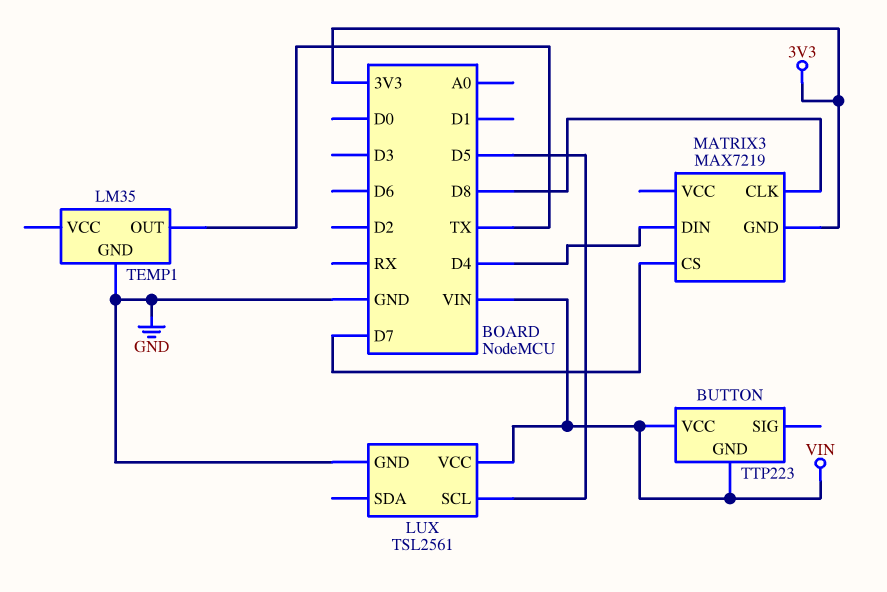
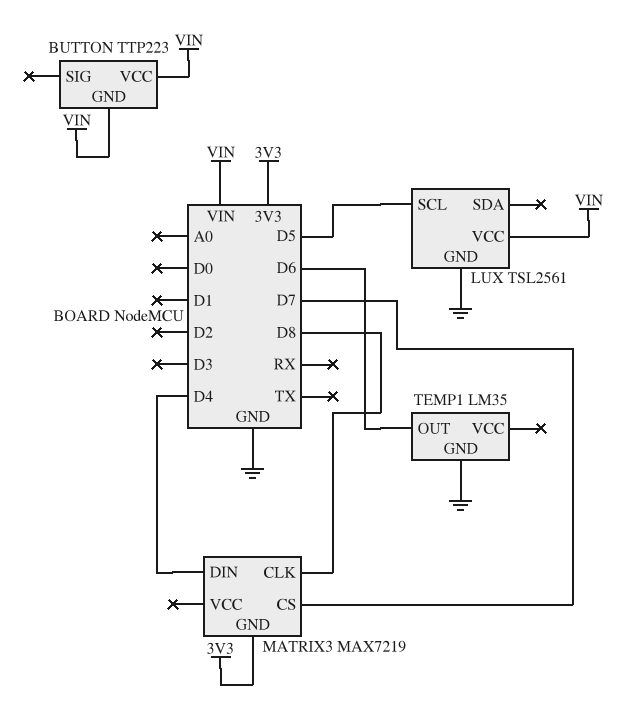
TEMP1 pin OUT: TX -> D6

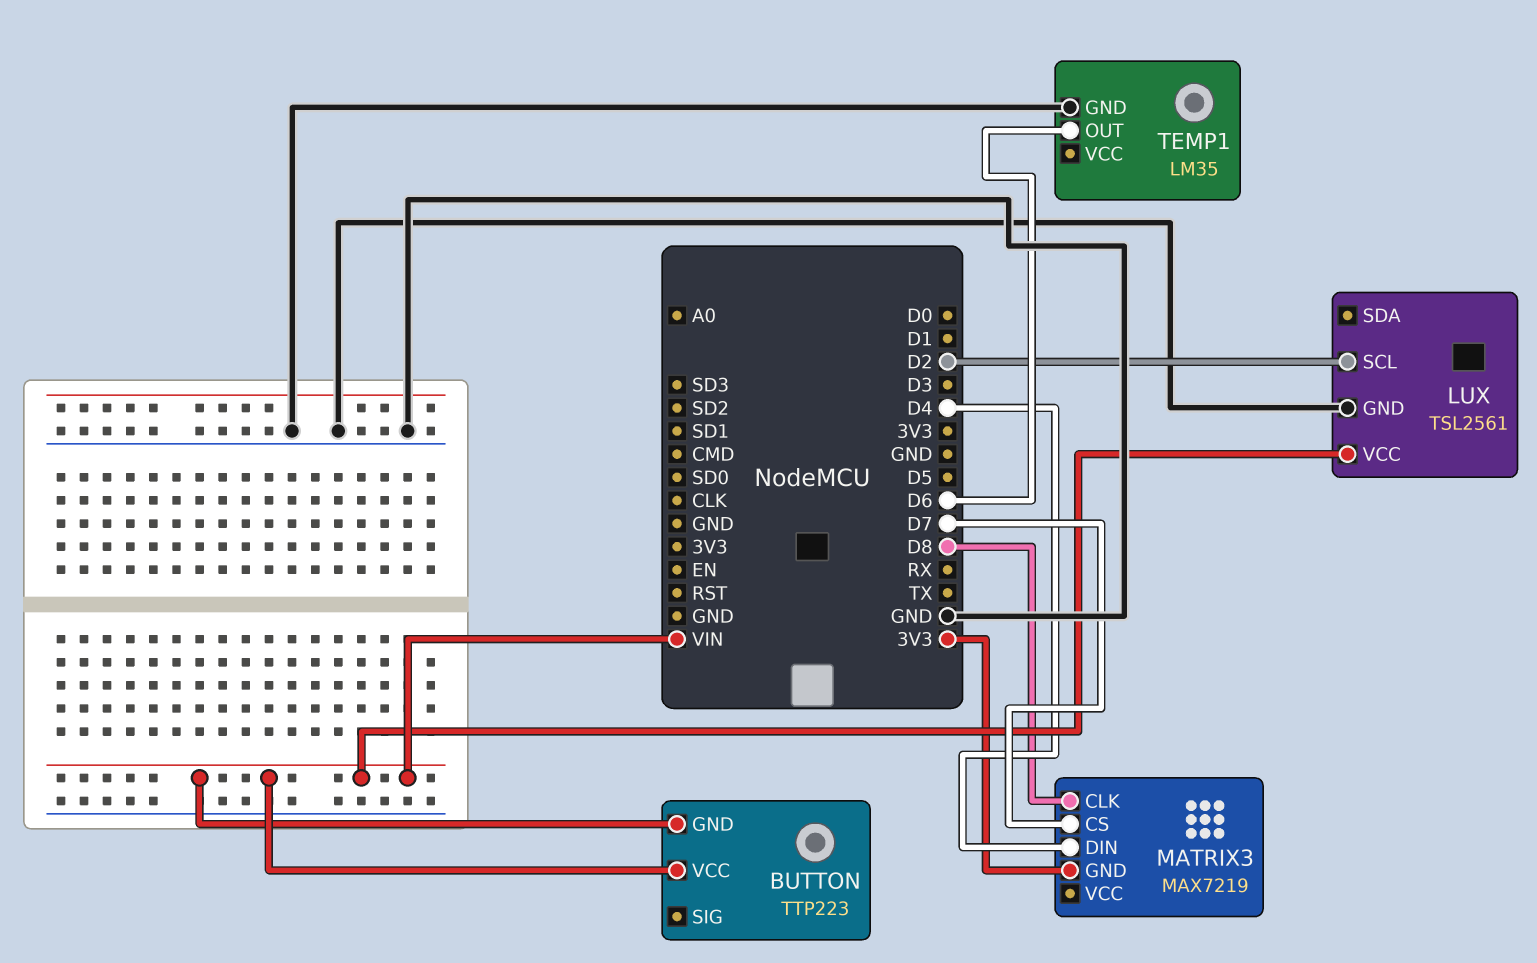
LUX pin SCL: D5 -> D2

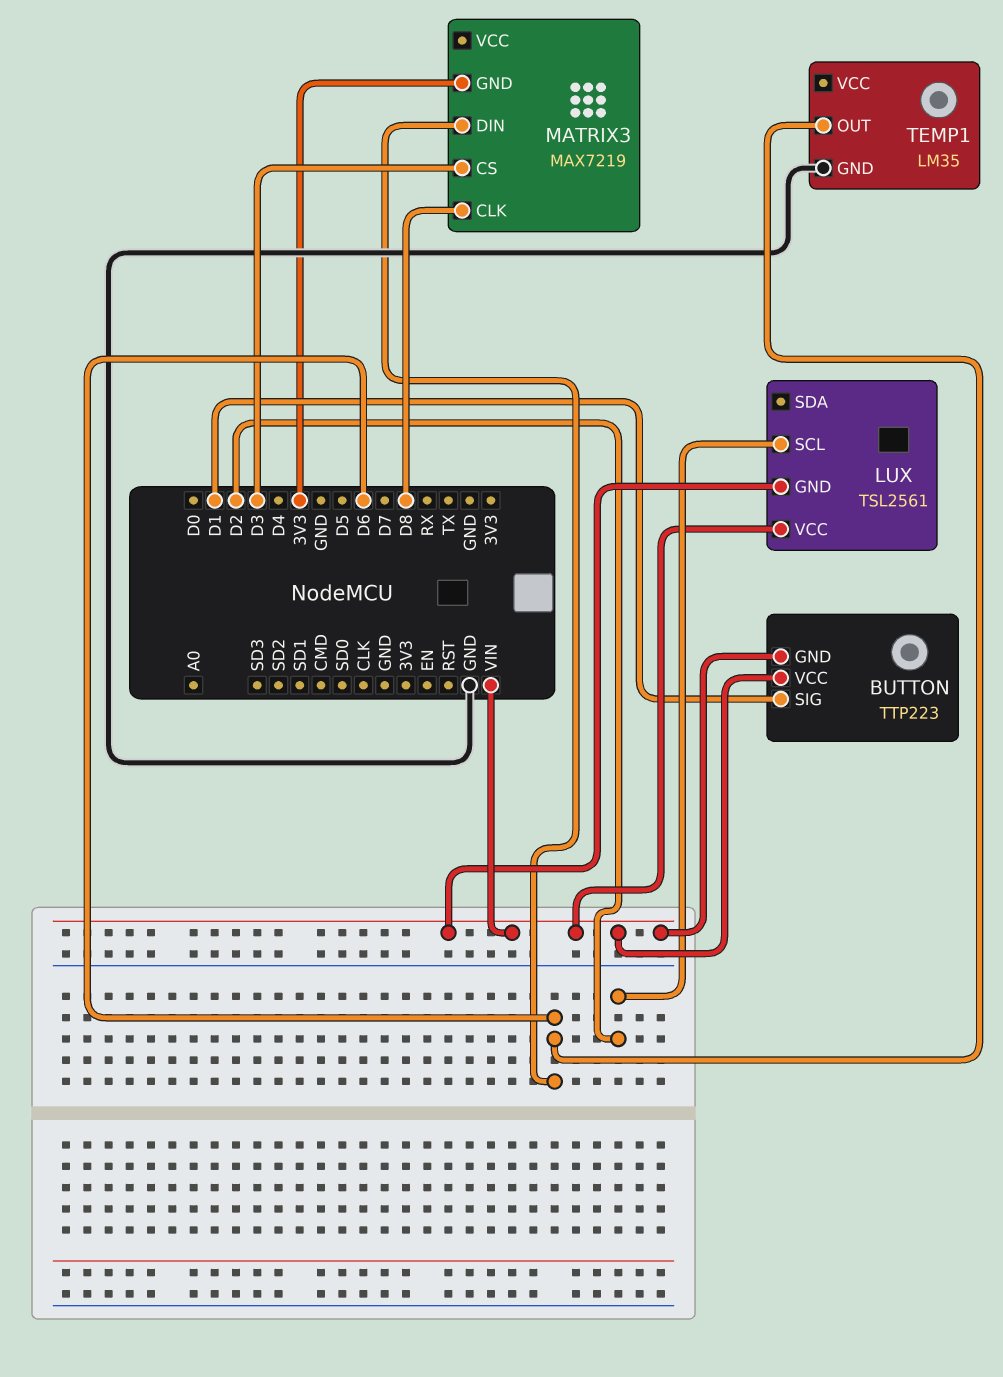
BUTTON pin SIG: none -> D1
LUX pin GND: GND -> VIN
MATRIX3 pin CS: D7 -> D3
MATRIX3 pin DIN: D4 -> D6

